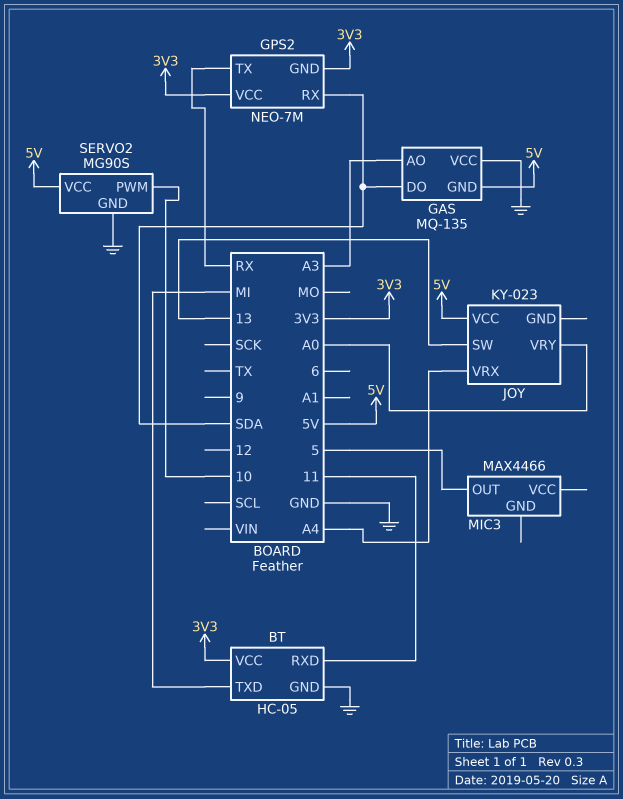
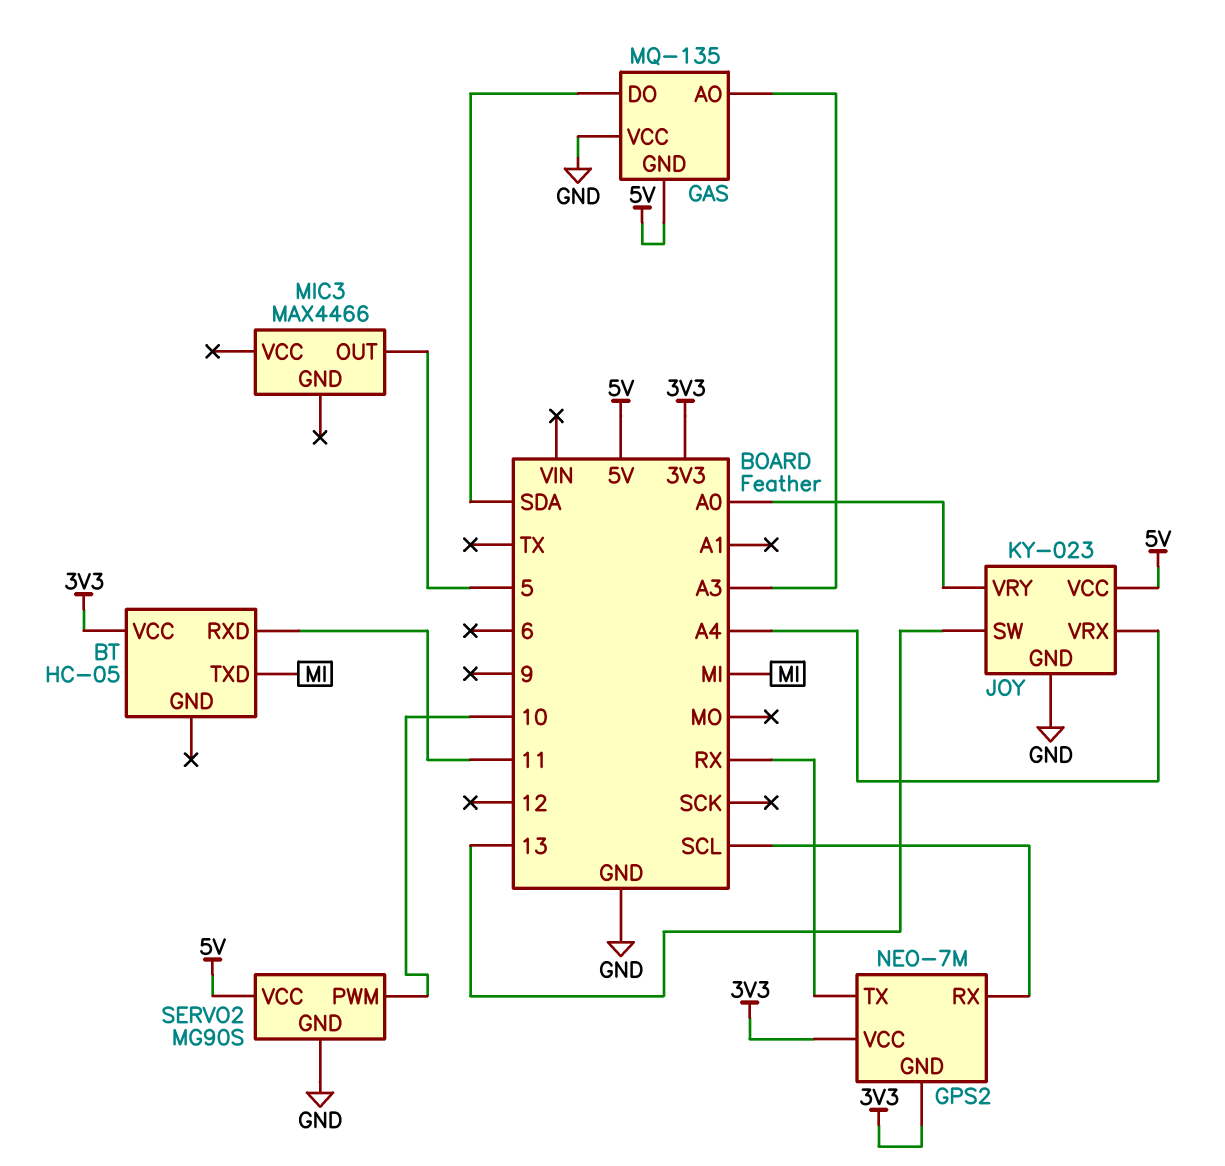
BT pin GND: GND -> none
GPS2 pin RX: SDA -> SCL
JOY pin GND: none -> GND

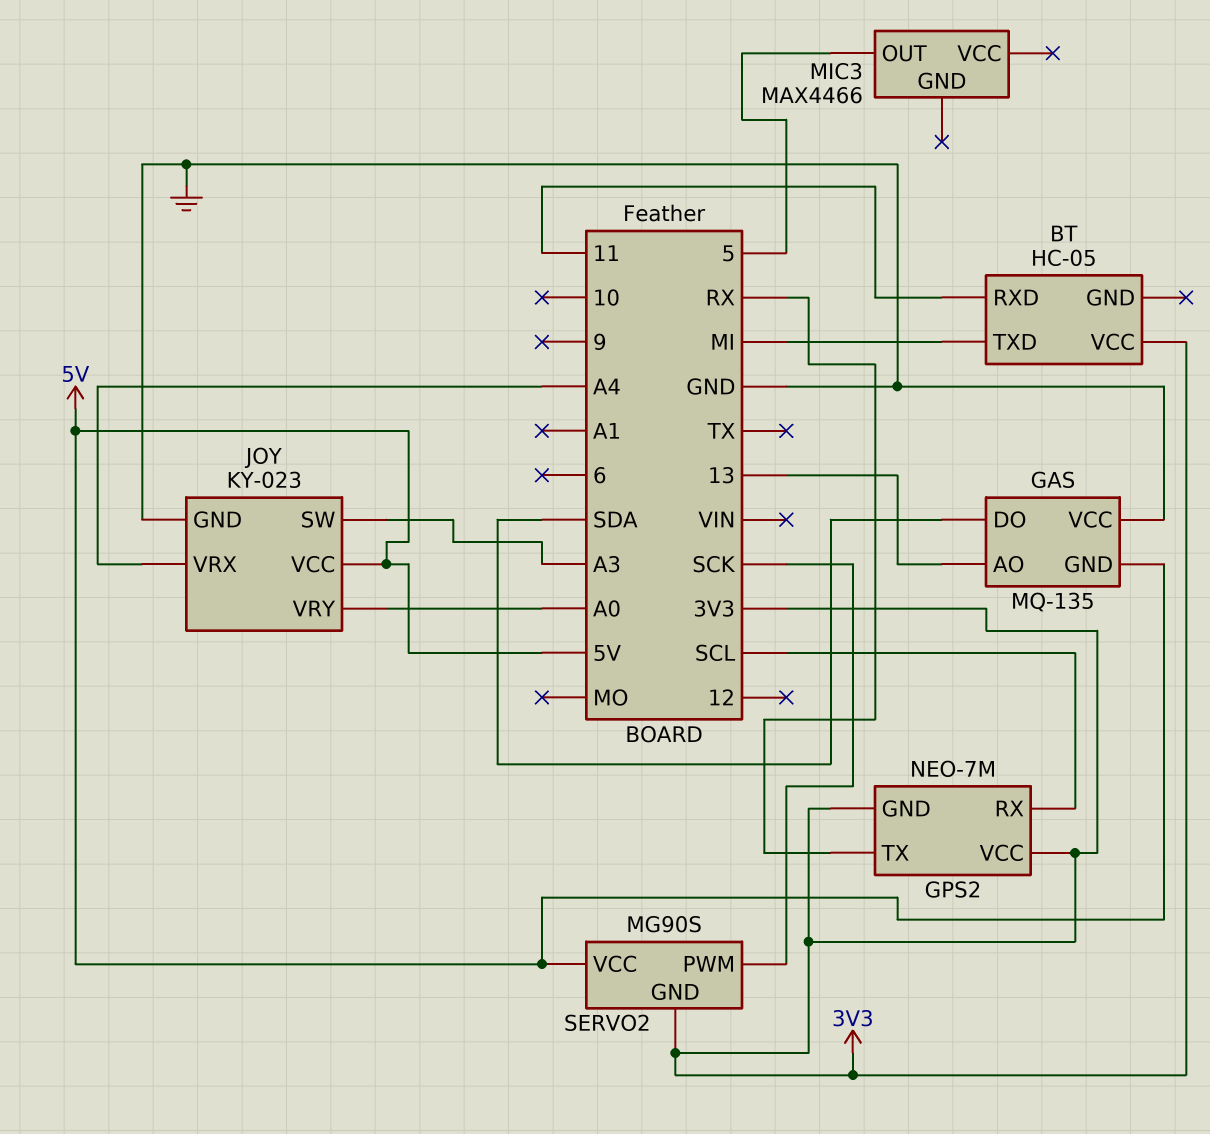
GAS pin AO: A3 -> 13
JOY pin SW: 13 -> A3
SERVO2 pin GND: GND -> 3V3
SERVO2 pin PWM: 10 -> SCK

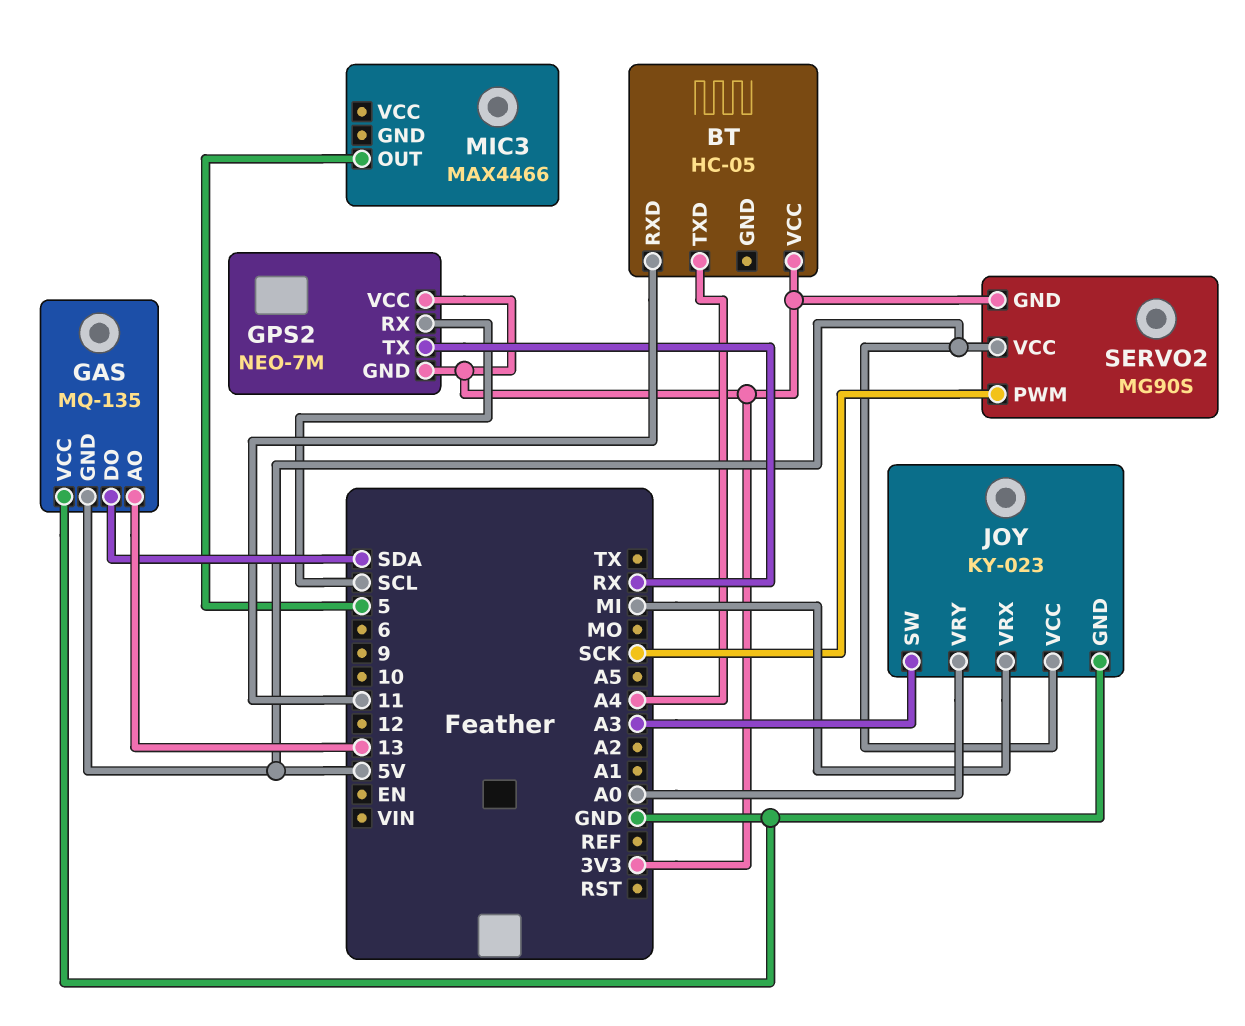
BT pin TXD: MI -> A4
JOY pin VRX: A4 -> MI

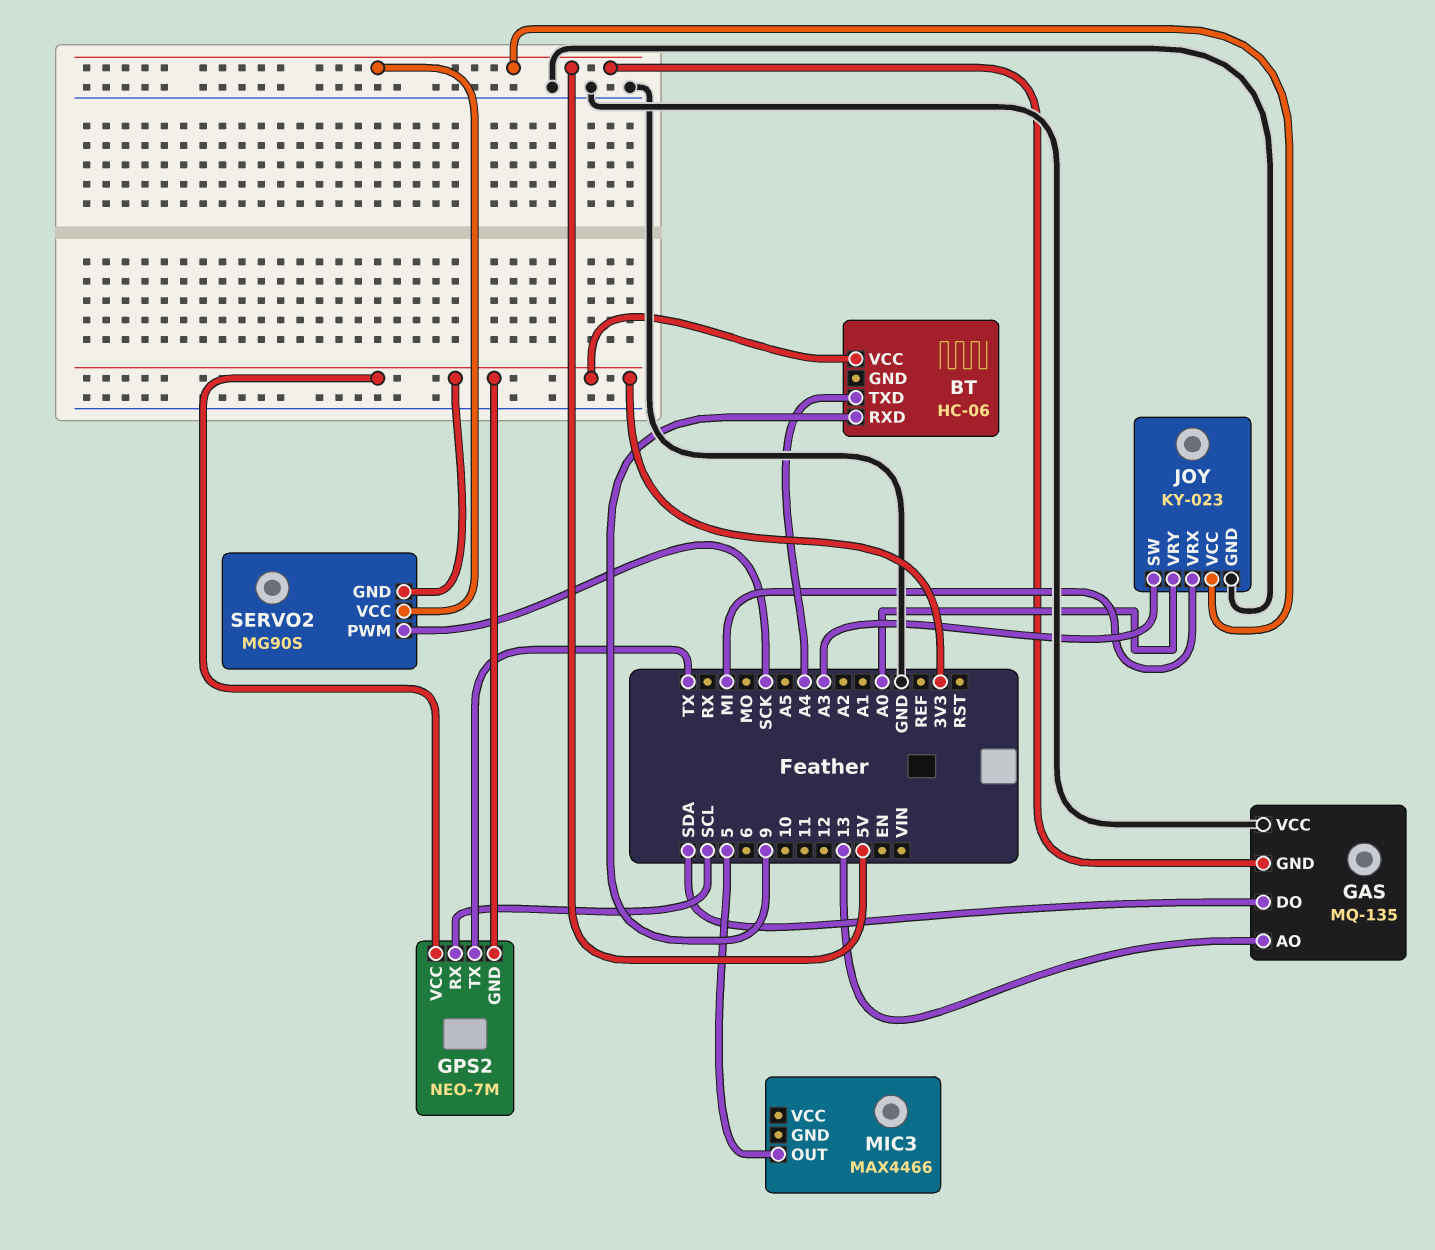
BT: HC-05 -> HC-06
BT pin RXD: 11 -> 9
GPS2 pin TX: RX -> TX

